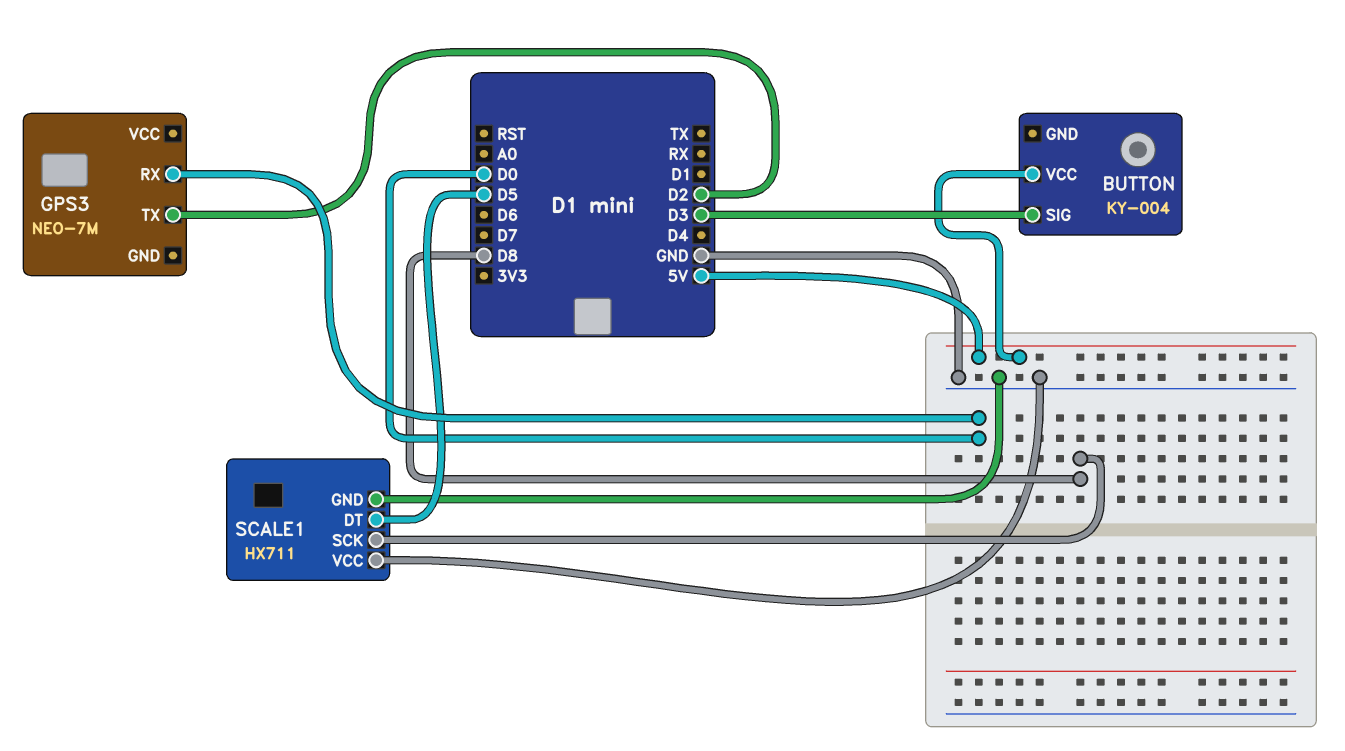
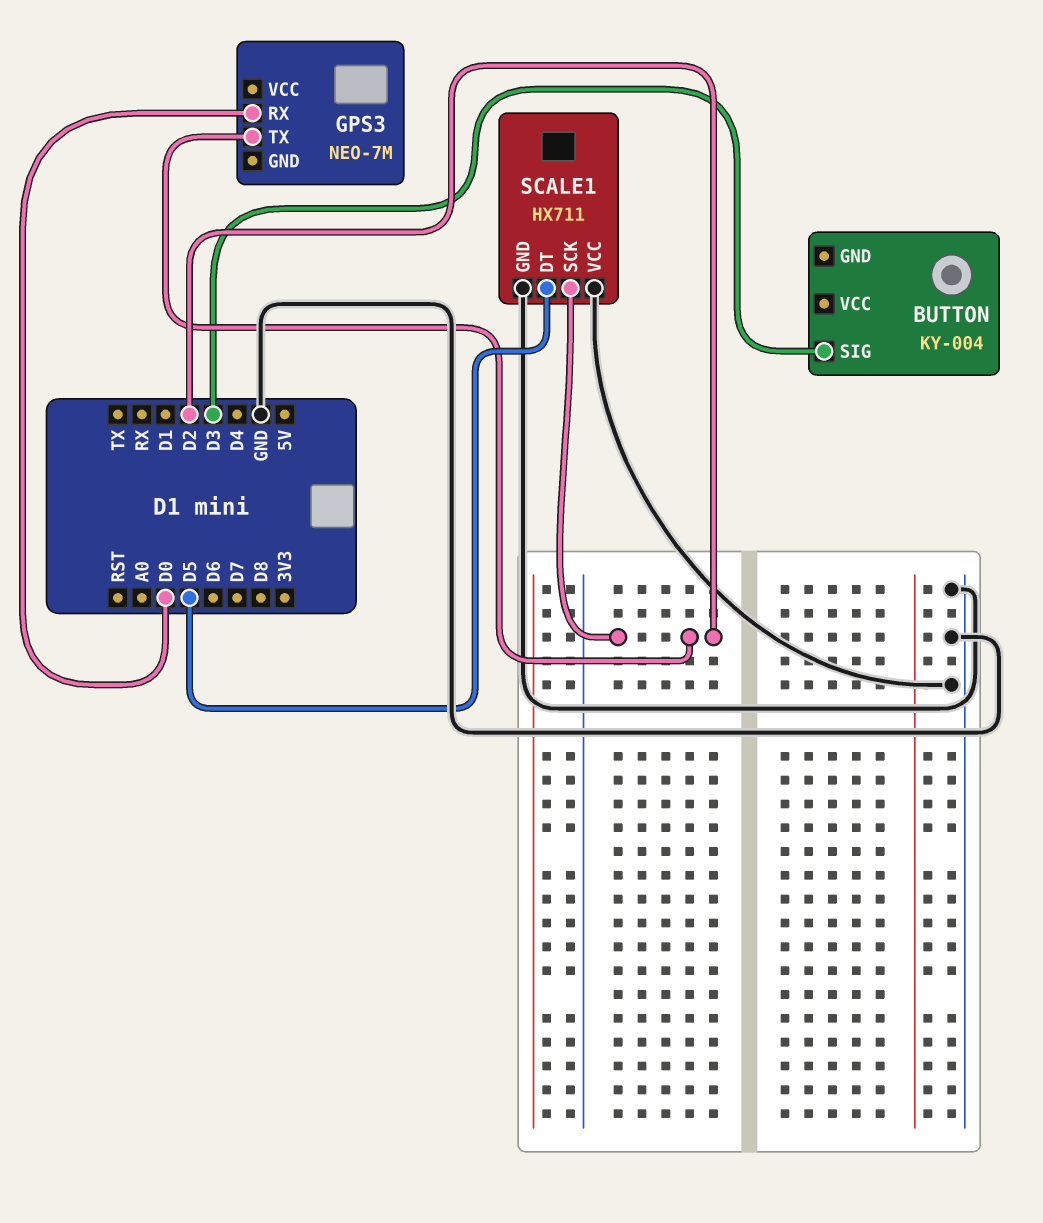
BUTTON pin VCC: 5V -> none
SCALE1 pin SCK: D8 -> D2

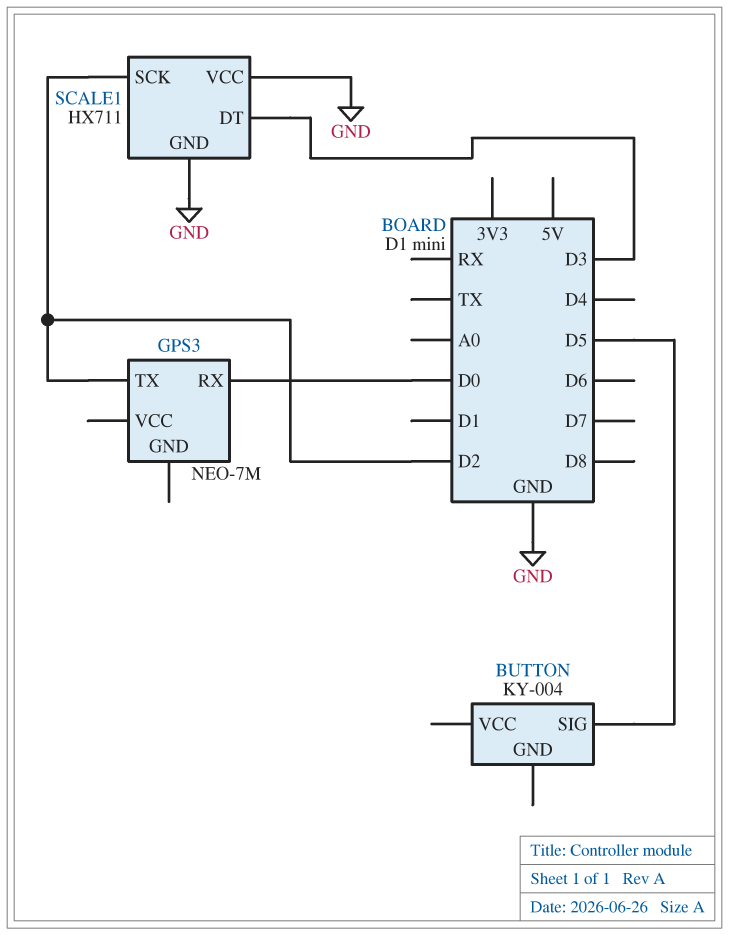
BUTTON pin SIG: D3 -> D5
SCALE1 pin DT: D5 -> D3

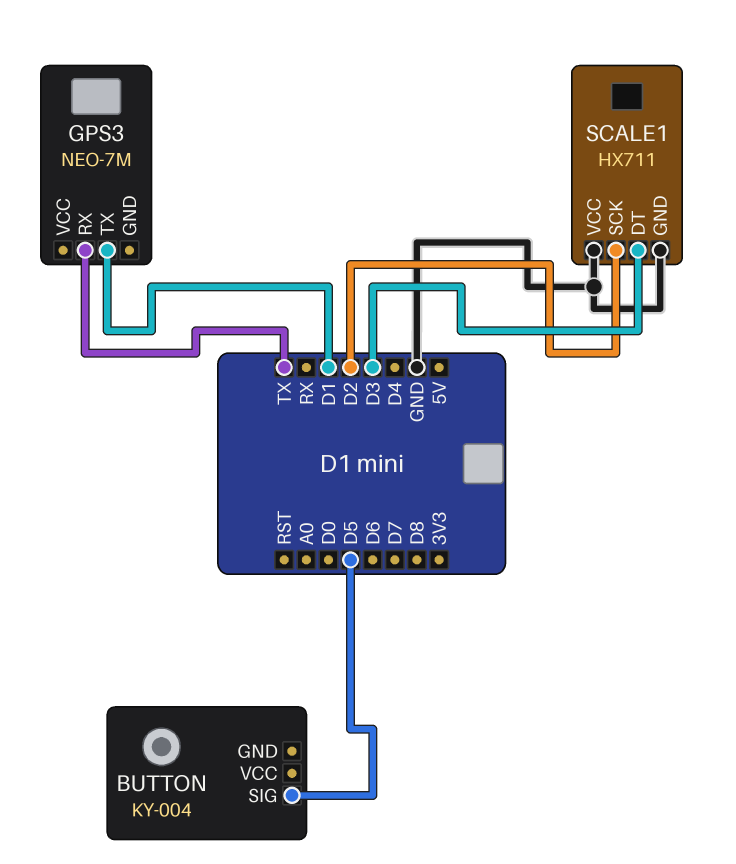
GPS3 pin RX: D0 -> TX
GPS3 pin TX: D2 -> D1

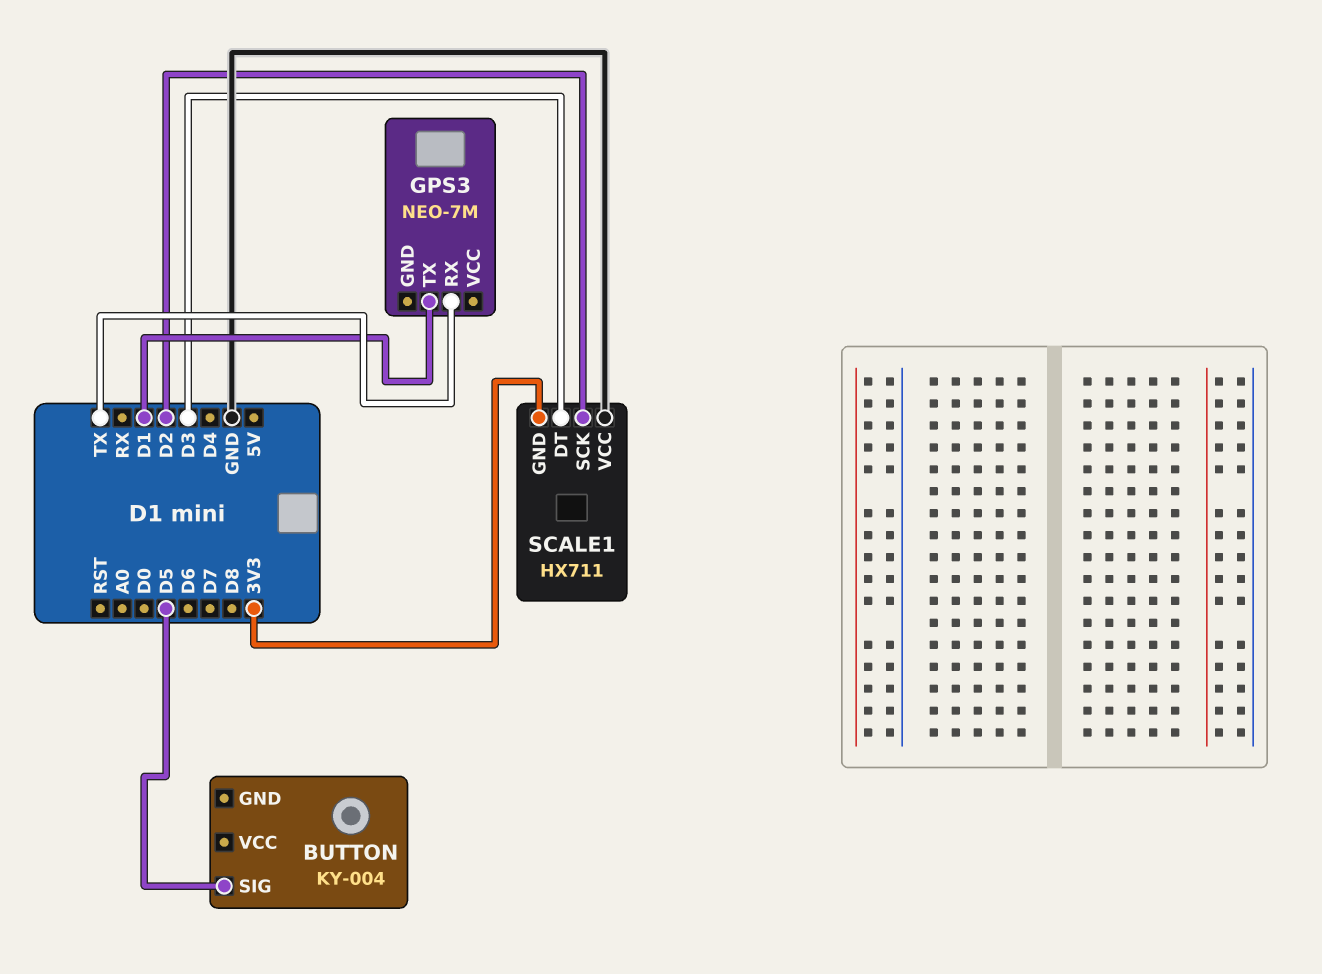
SCALE1 pin GND: GND -> 3V3

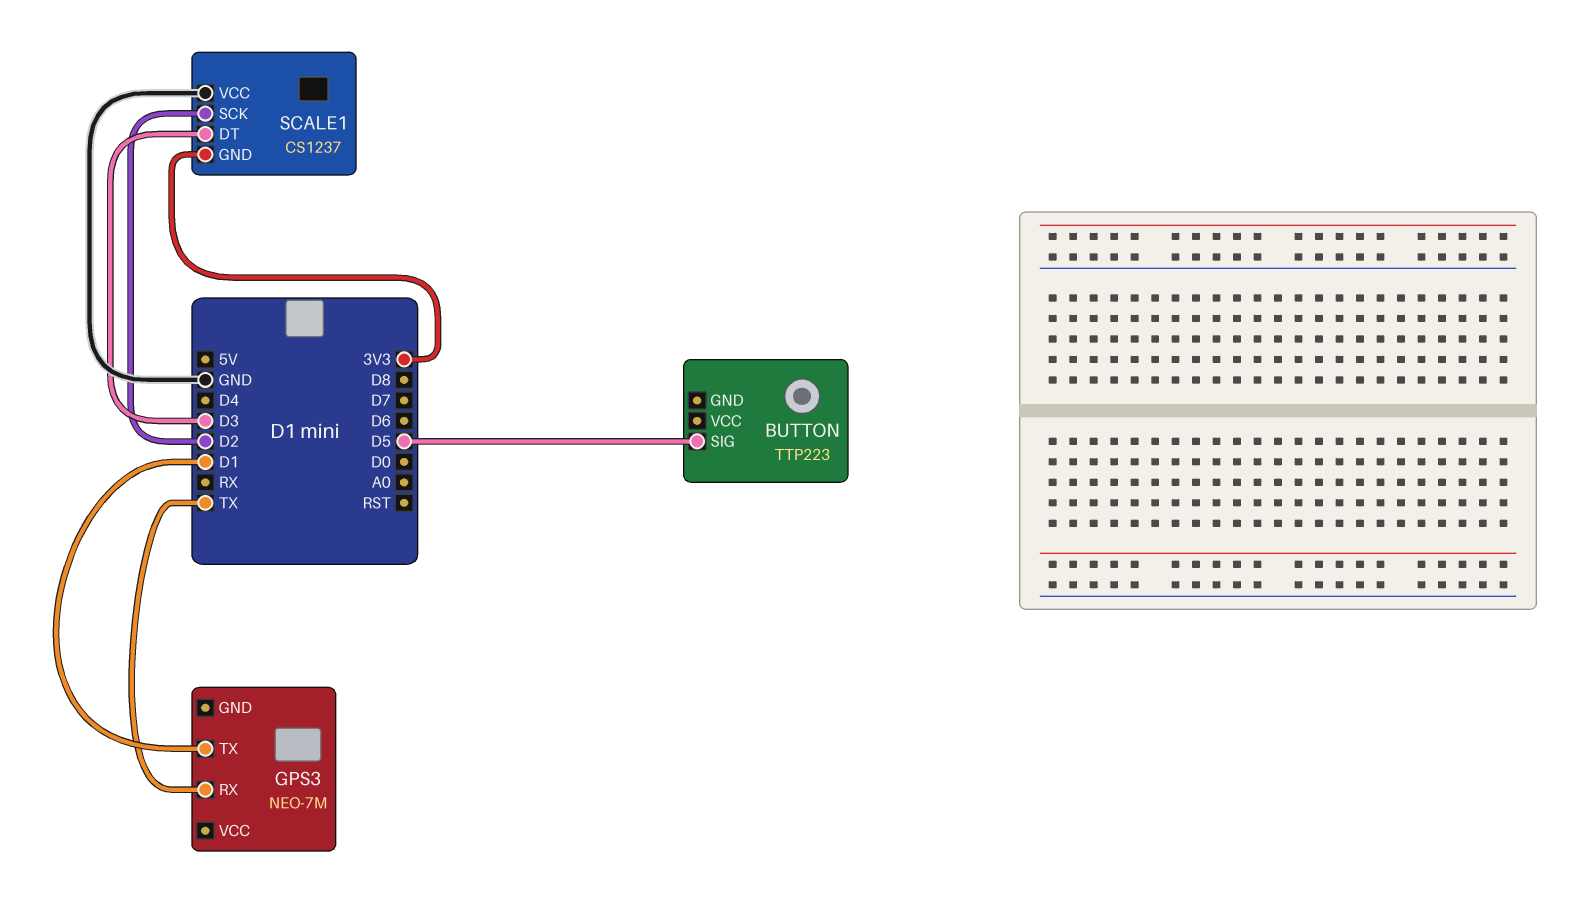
BUTTON: KY-004 -> TTP223
SCALE1: HX711 -> CS1237

